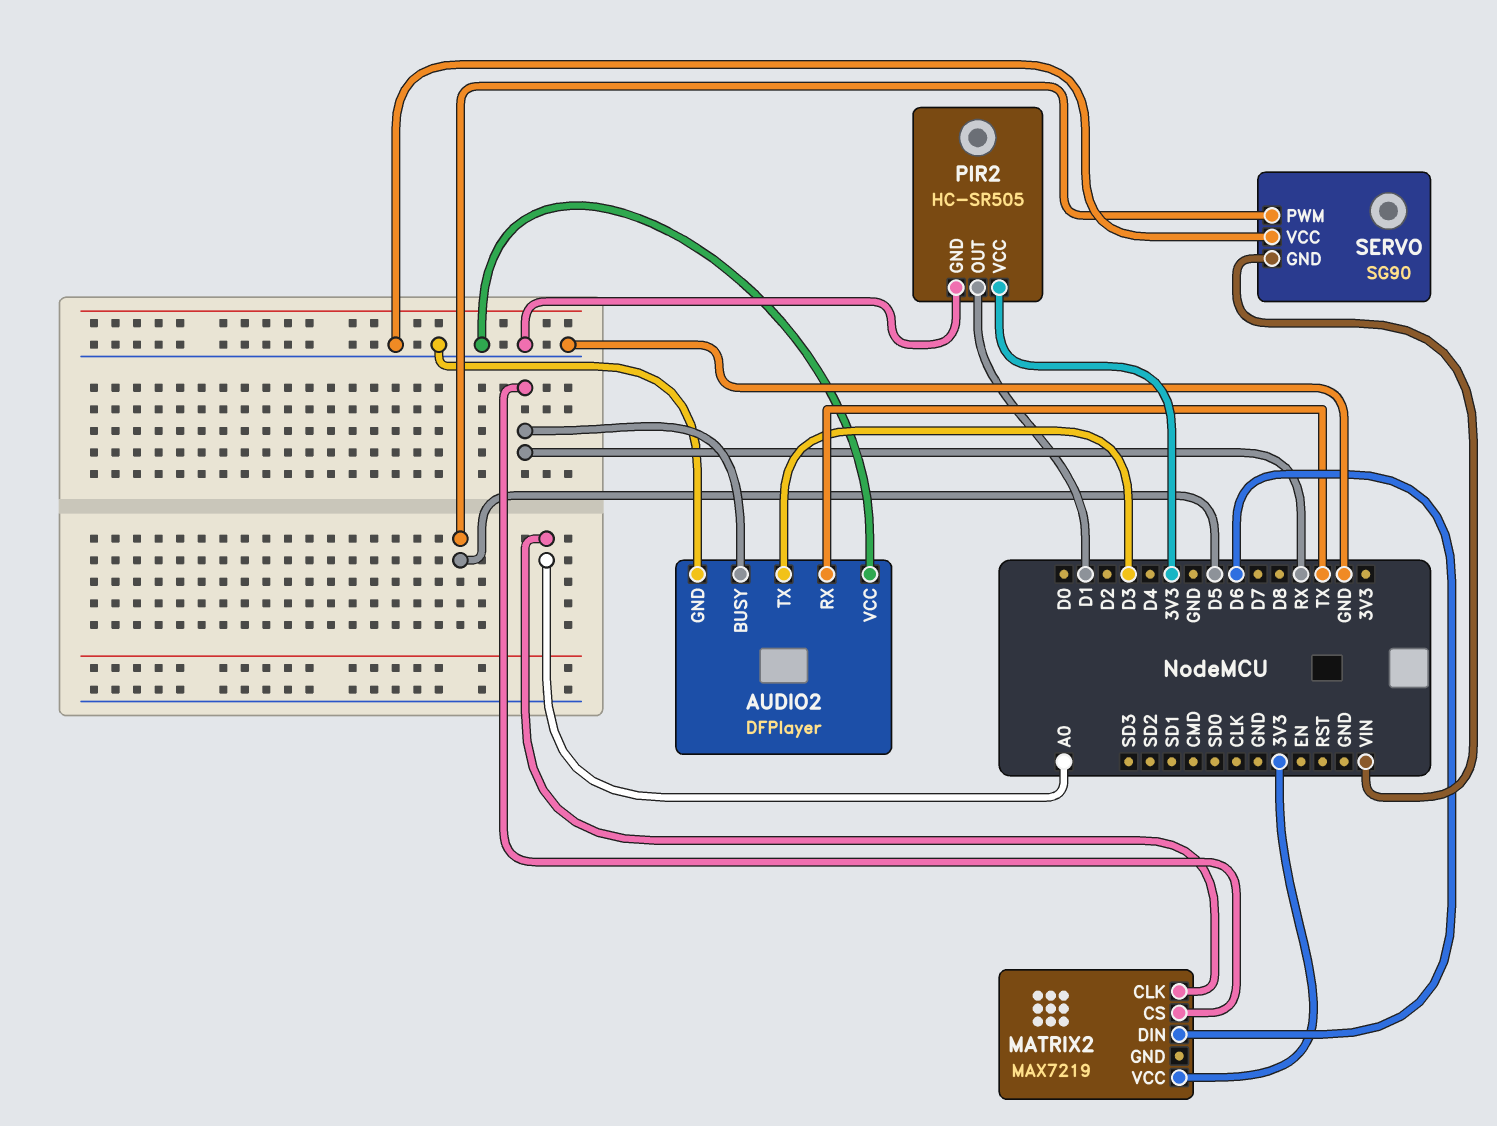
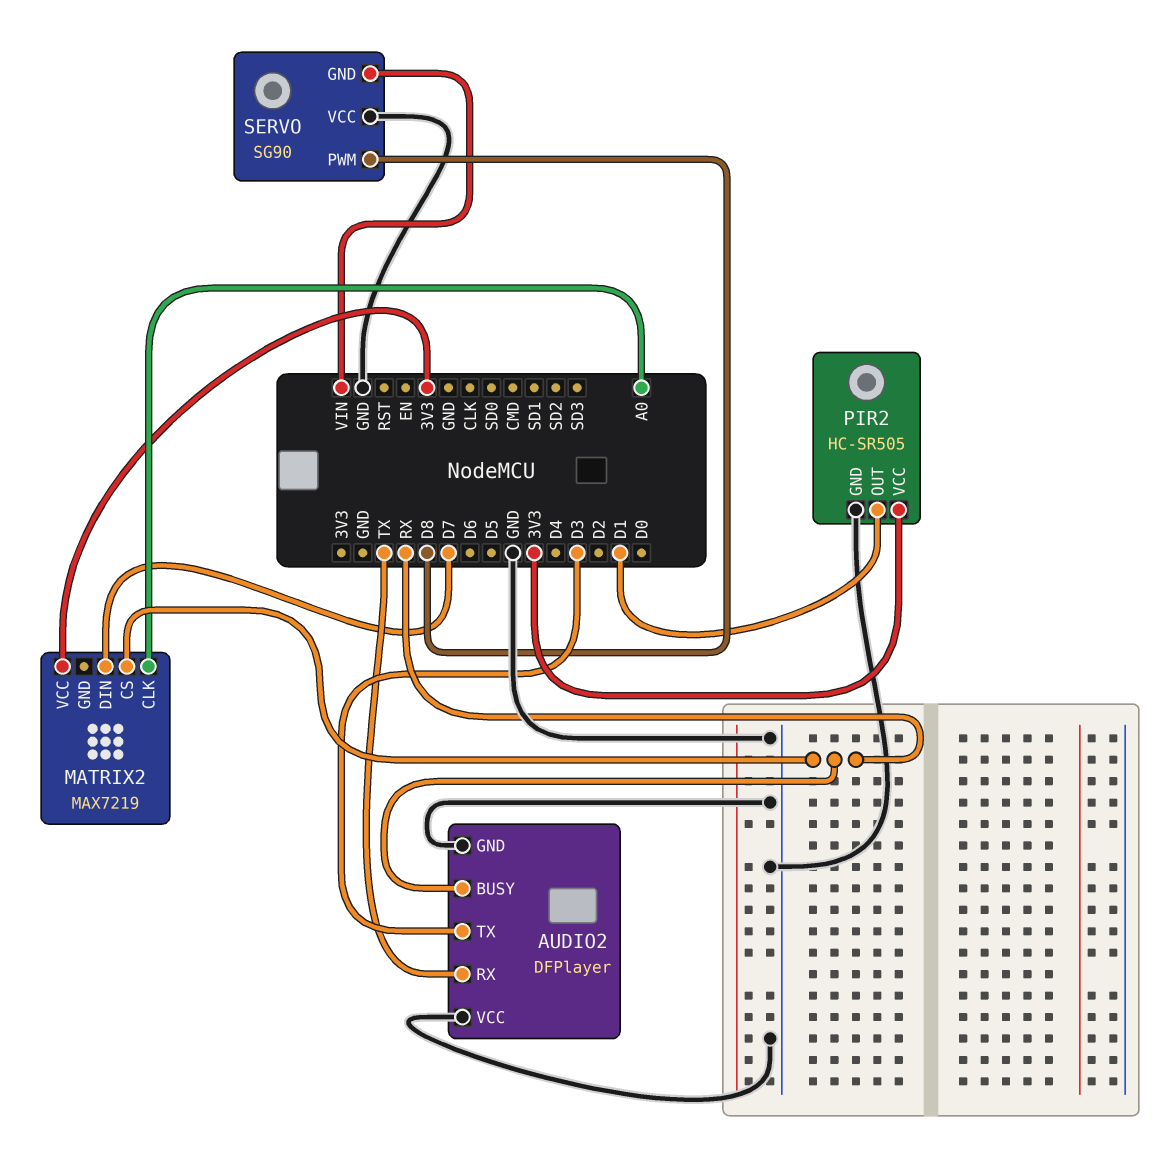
MATRIX2 pin DIN: D6 -> D7
SERVO pin PWM: D5 -> D8

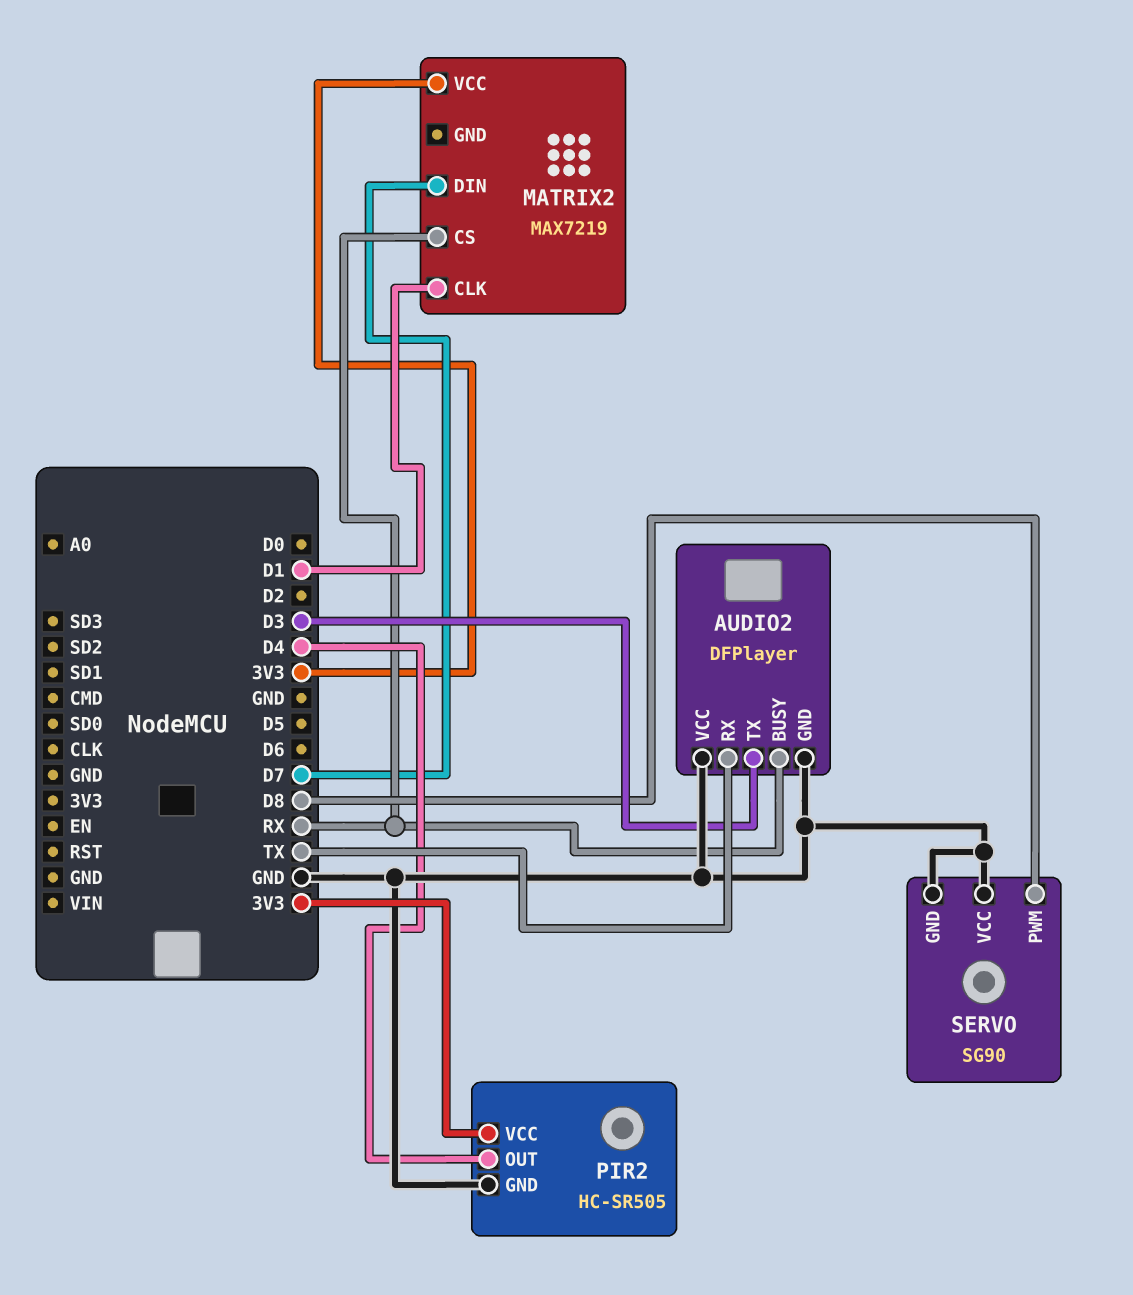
MATRIX2 pin CLK: A0 -> D1
PIR2 pin OUT: D1 -> D4
SERVO pin GND: VIN -> GND

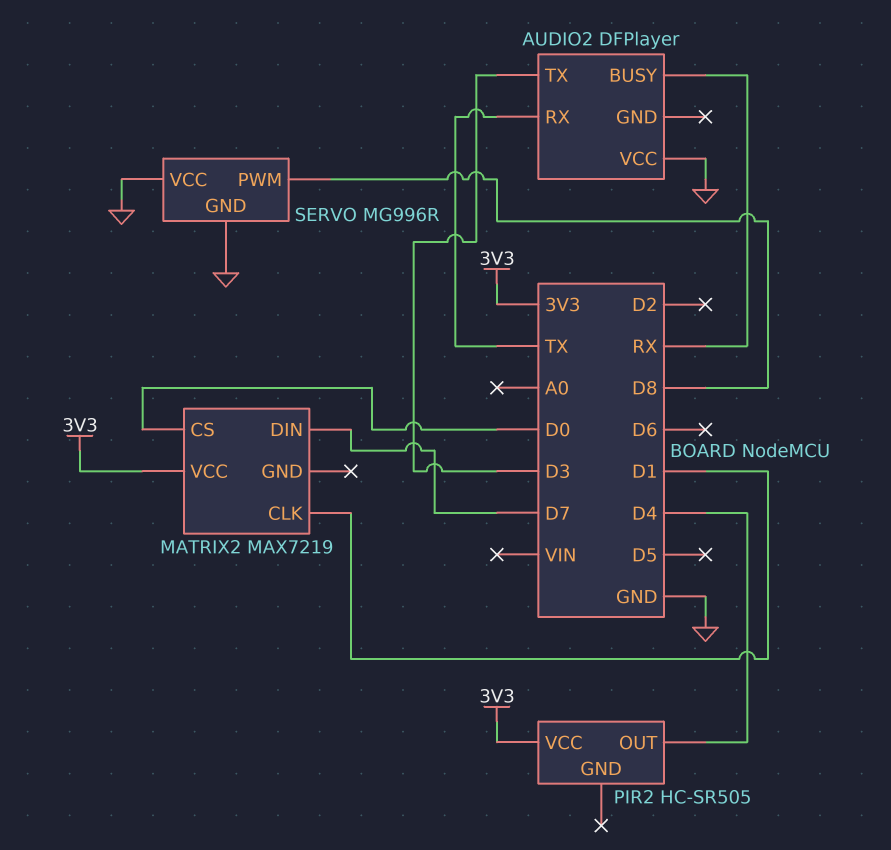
AUDIO2 pin GND: GND -> none
MATRIX2 pin CS: RX -> D0
PIR2 pin GND: GND -> none
SERVO: SG90 -> MG996R

